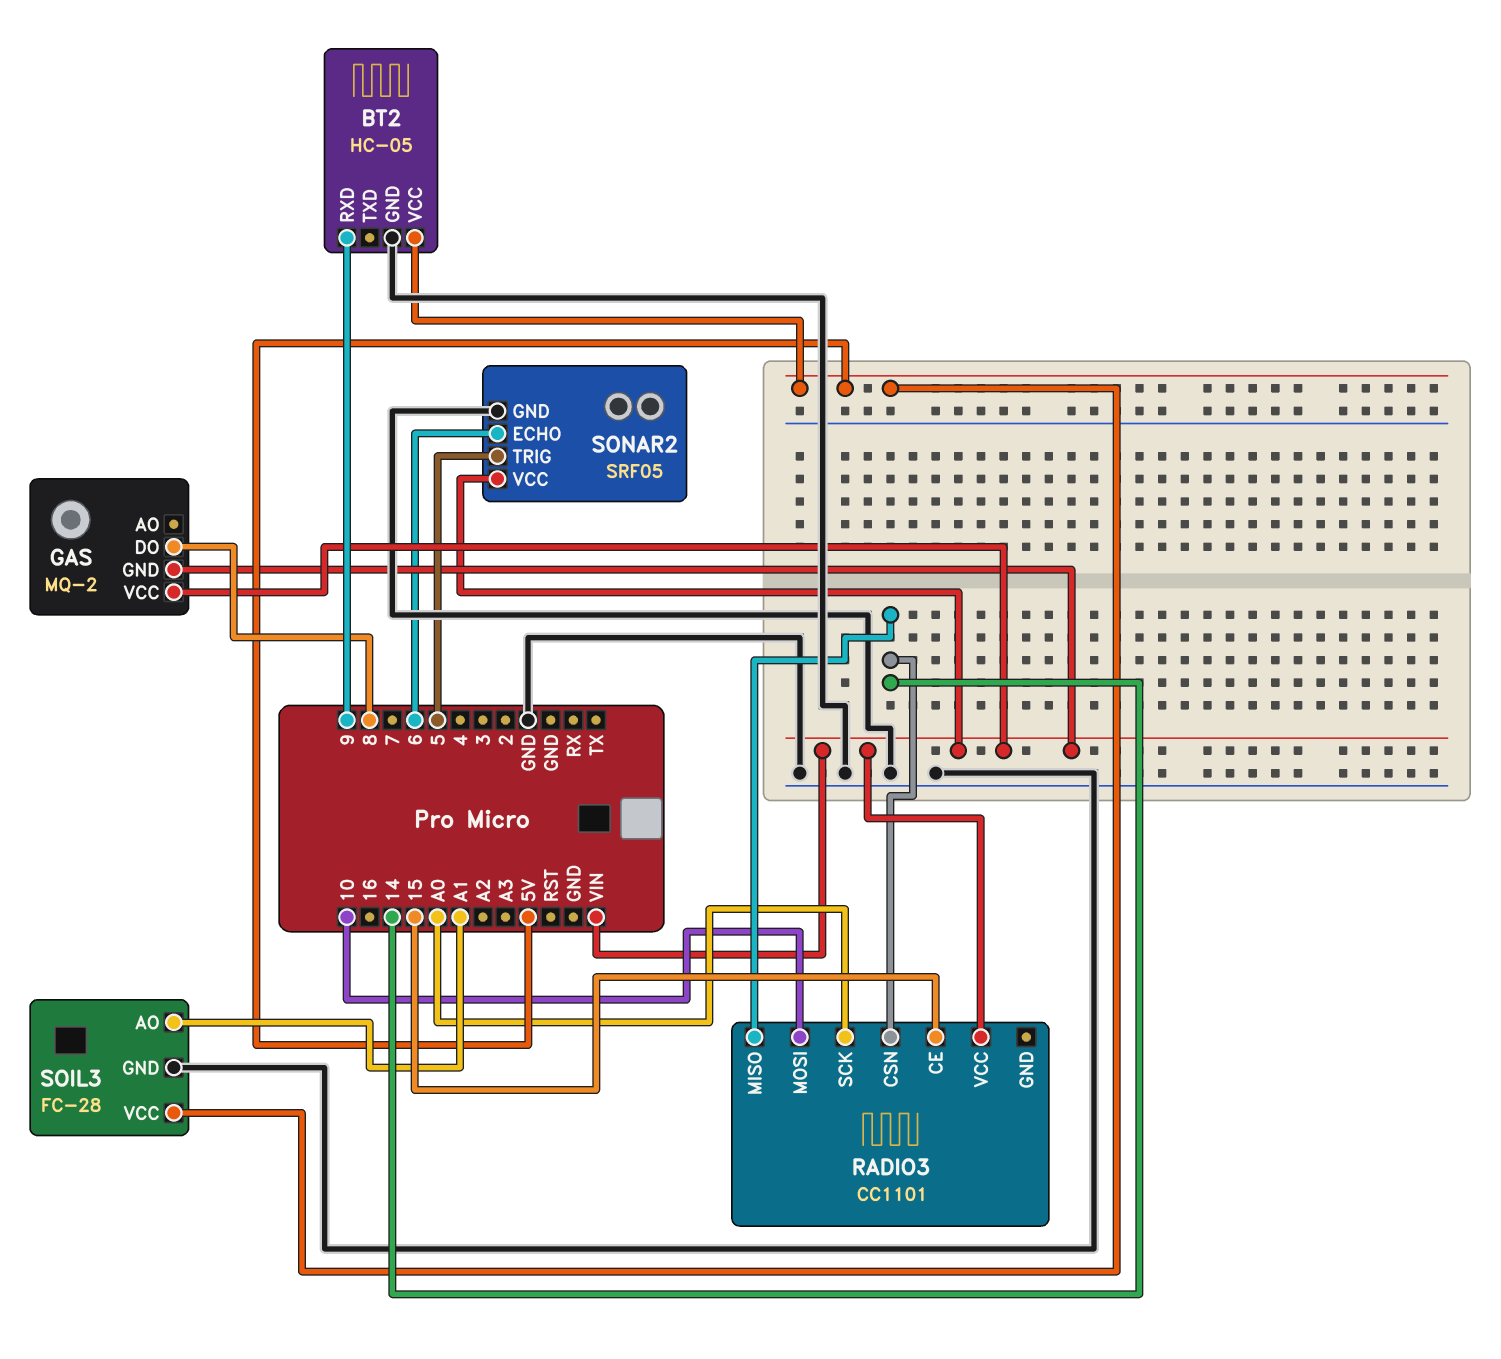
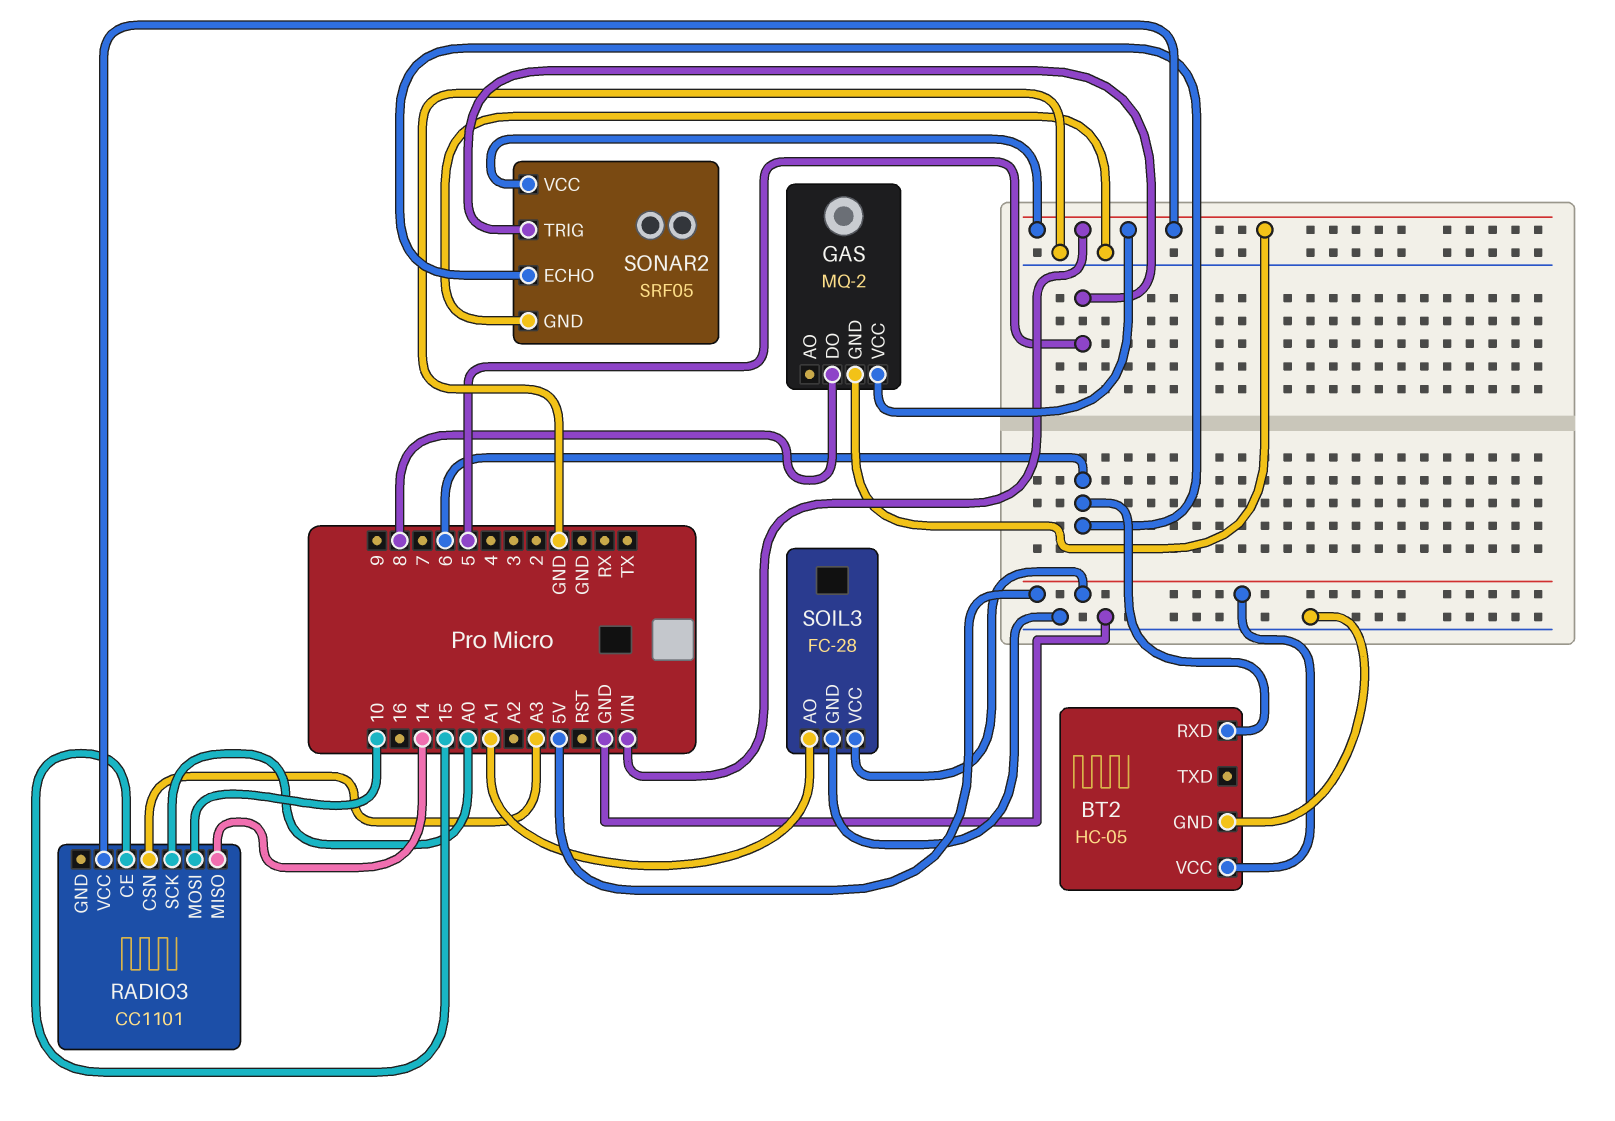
BT2 pin RXD: 9 -> 6
RADIO3 pin CSN: 14 -> A3

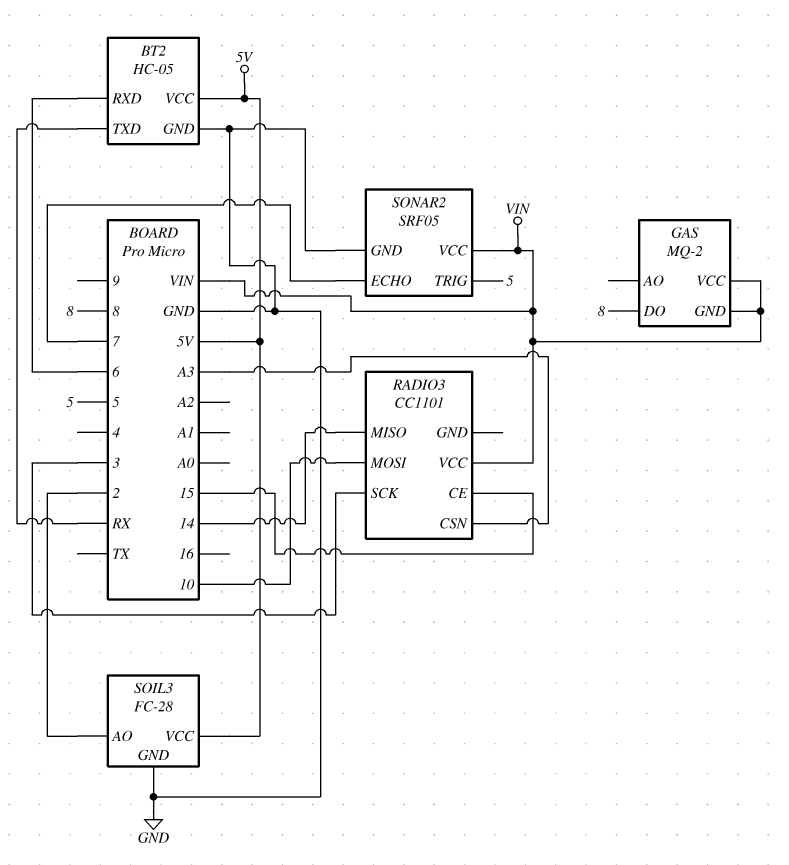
BT2 pin TXD: none -> RX
RADIO3 pin SCK: A0 -> 3
SOIL3 pin AO: A1 -> 2
SONAR2 pin ECHO: 6 -> 7

